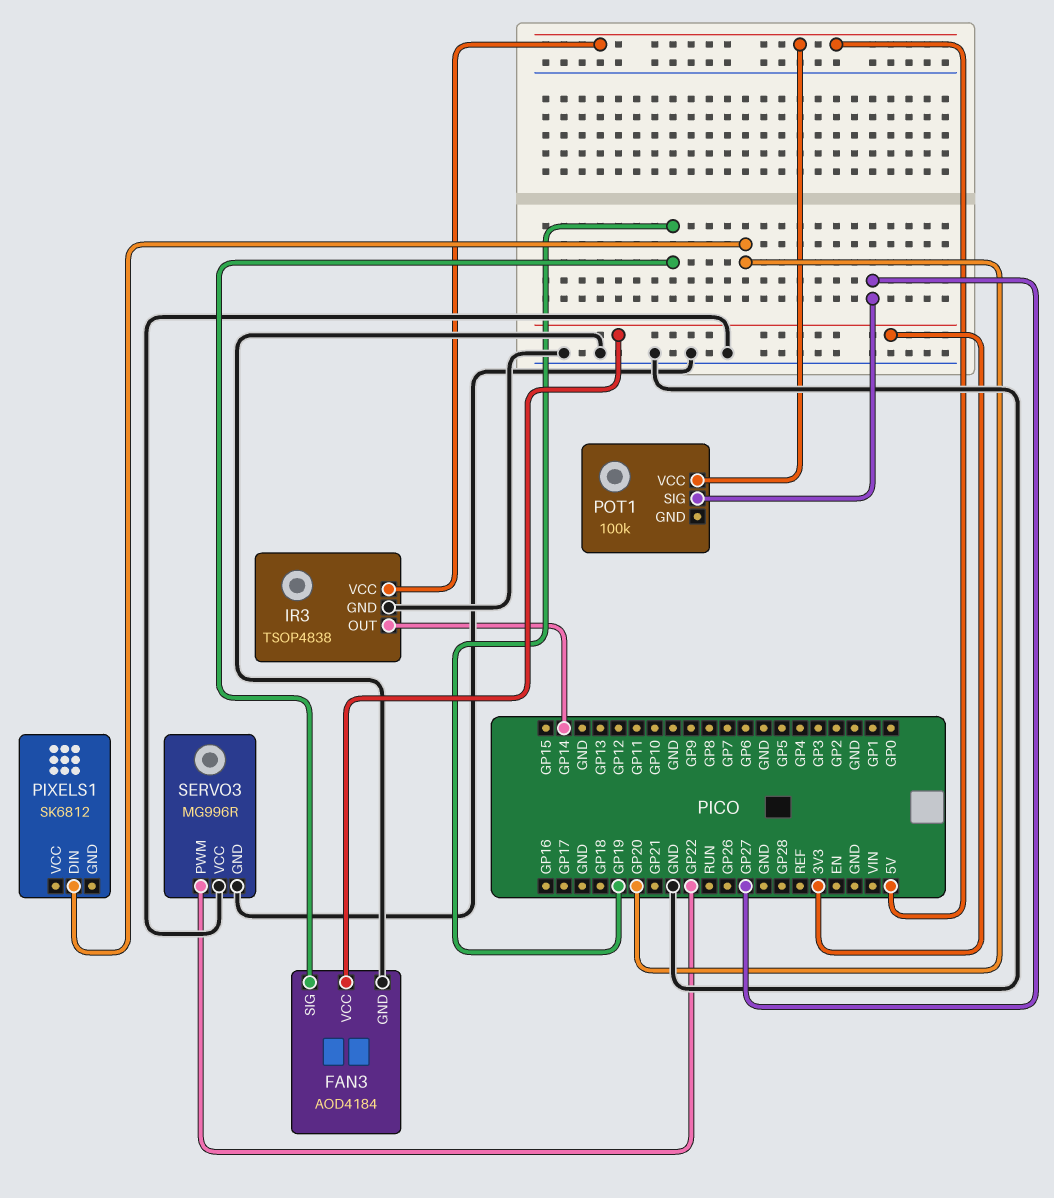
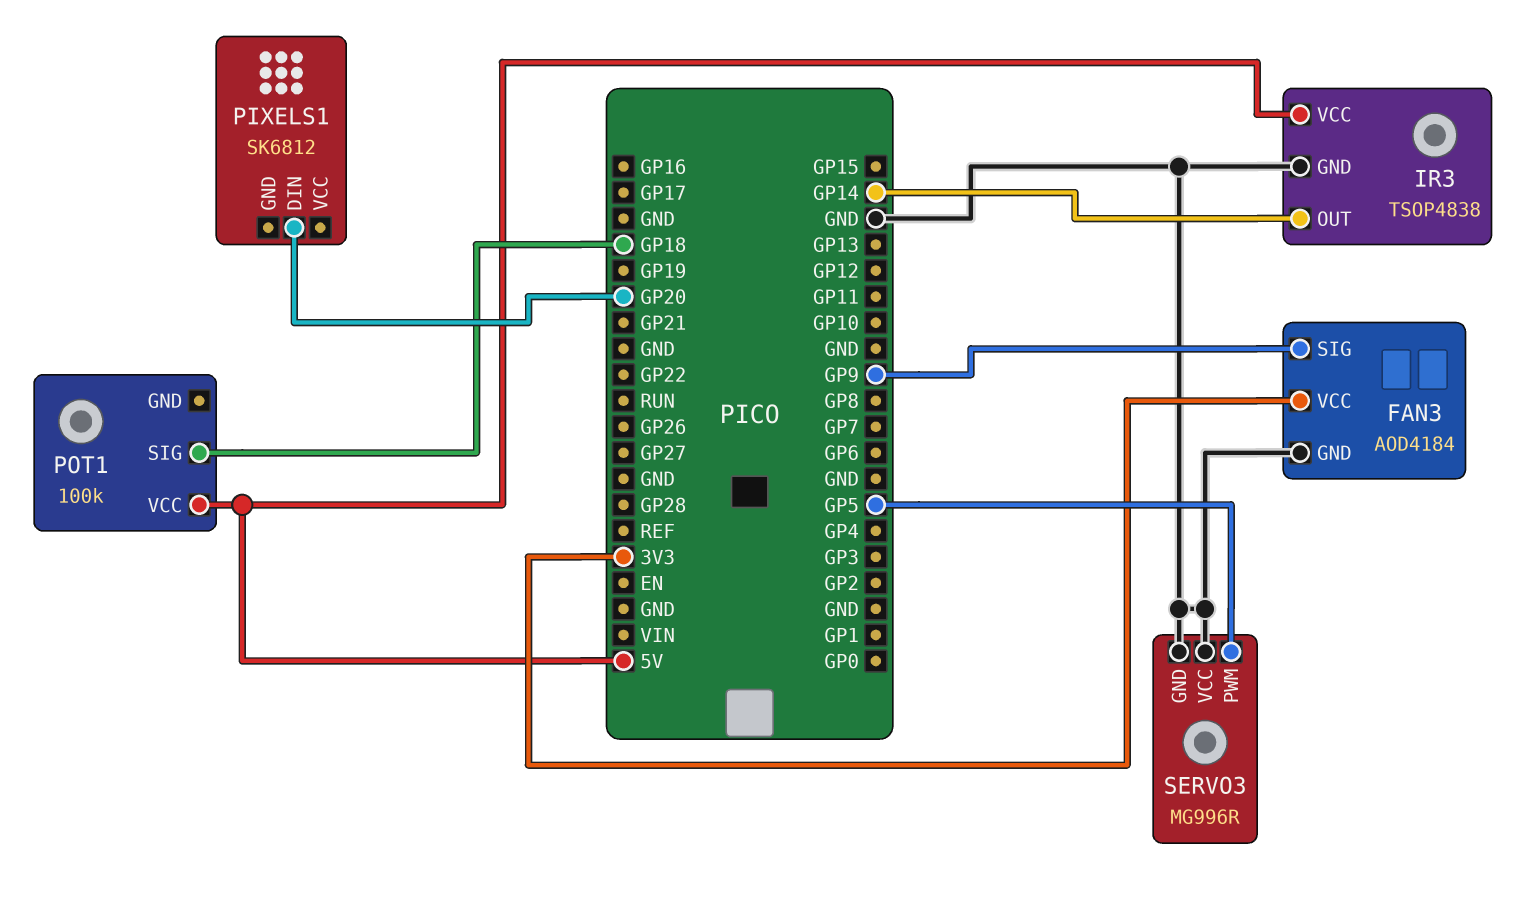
FAN3 pin SIG: GP19 -> GP9
POT1 pin SIG: GP27 -> GP18
SERVO3 pin PWM: GP22 -> GP5

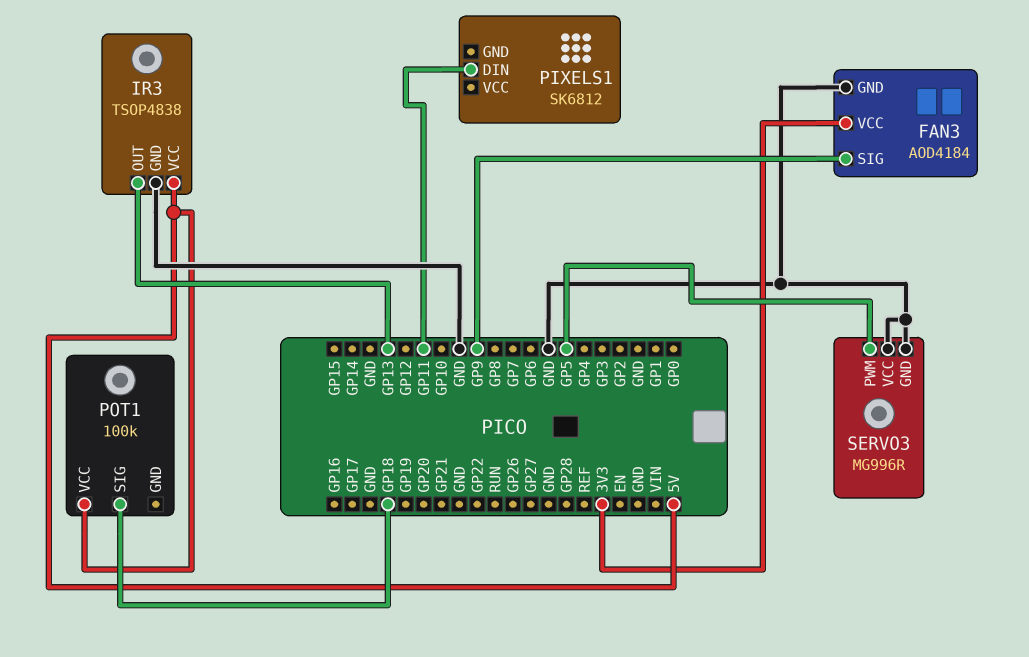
IR3 pin OUT: GP14 -> GP13
PIXELS1 pin DIN: GP20 -> GP11

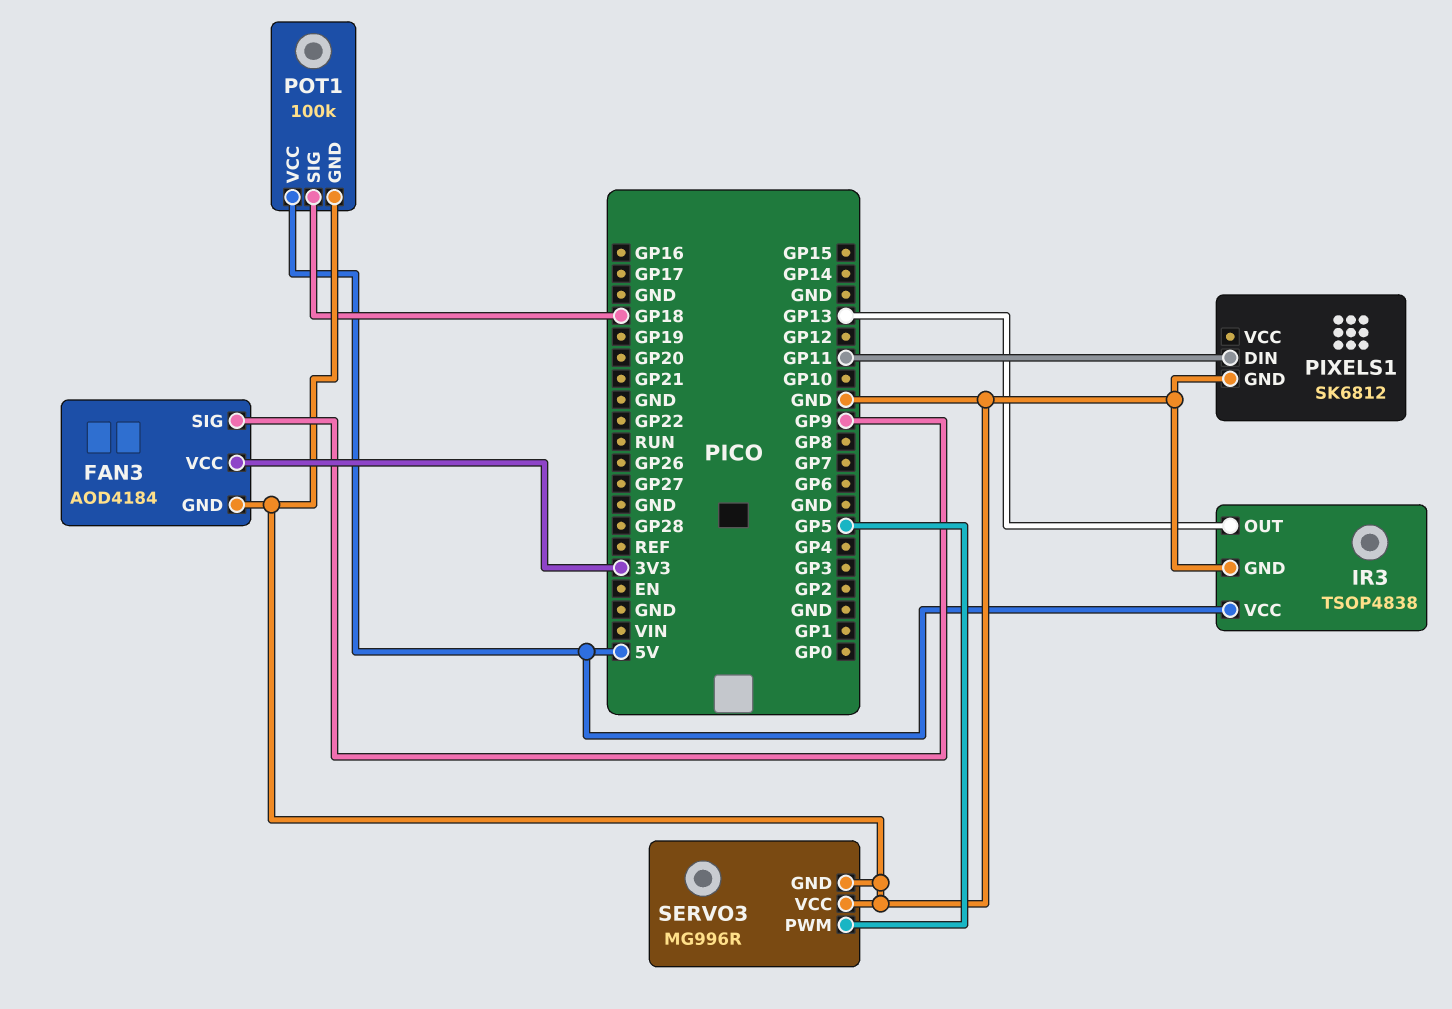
PIXELS1 pin GND: none -> GND
POT1 pin GND: none -> GND

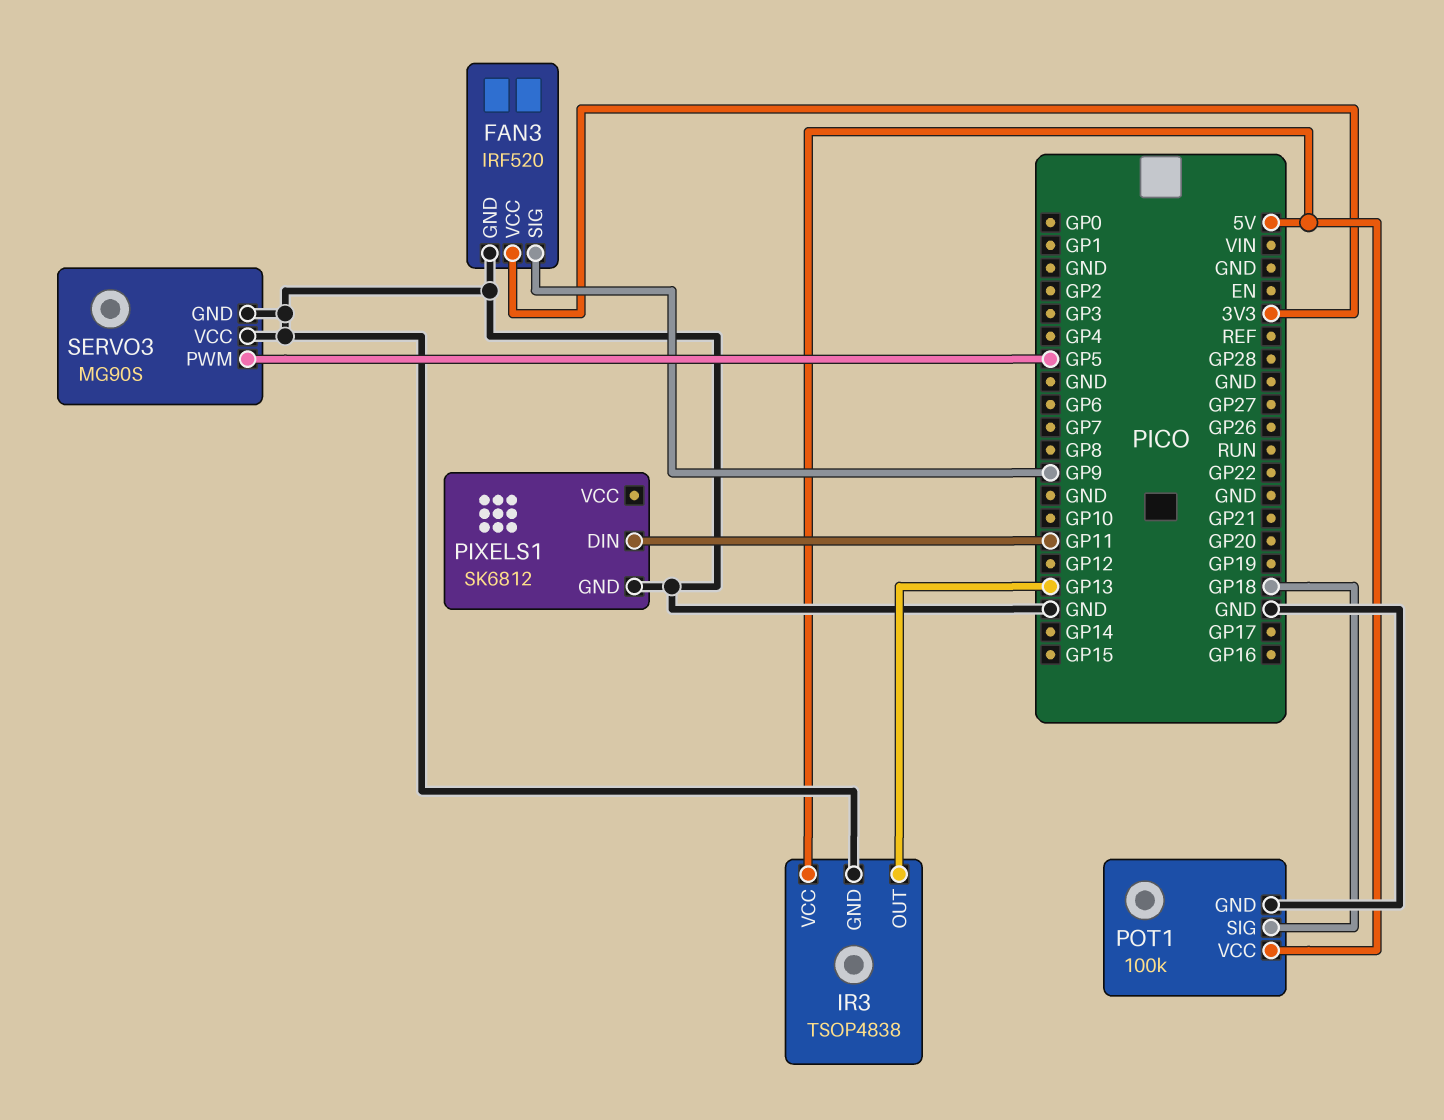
FAN3: AOD4184 -> IRF520
SERVO3: MG996R -> MG90S

